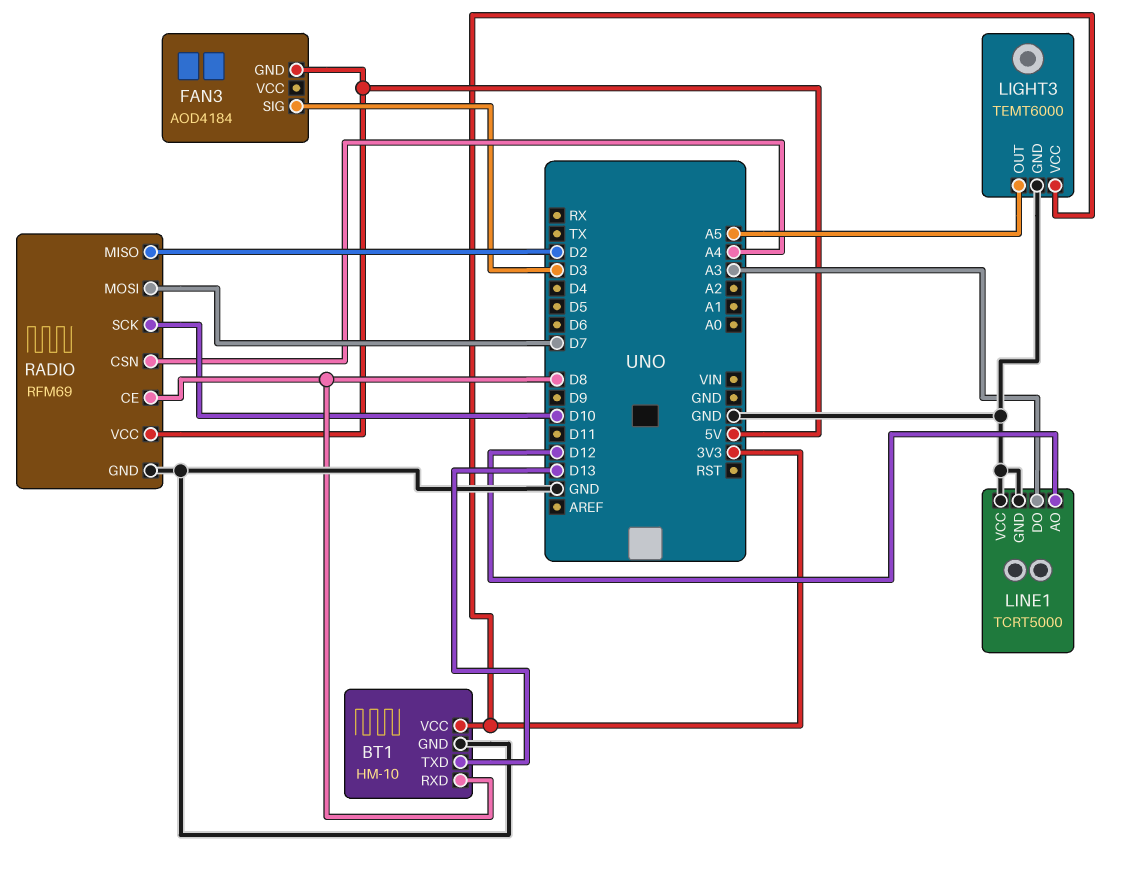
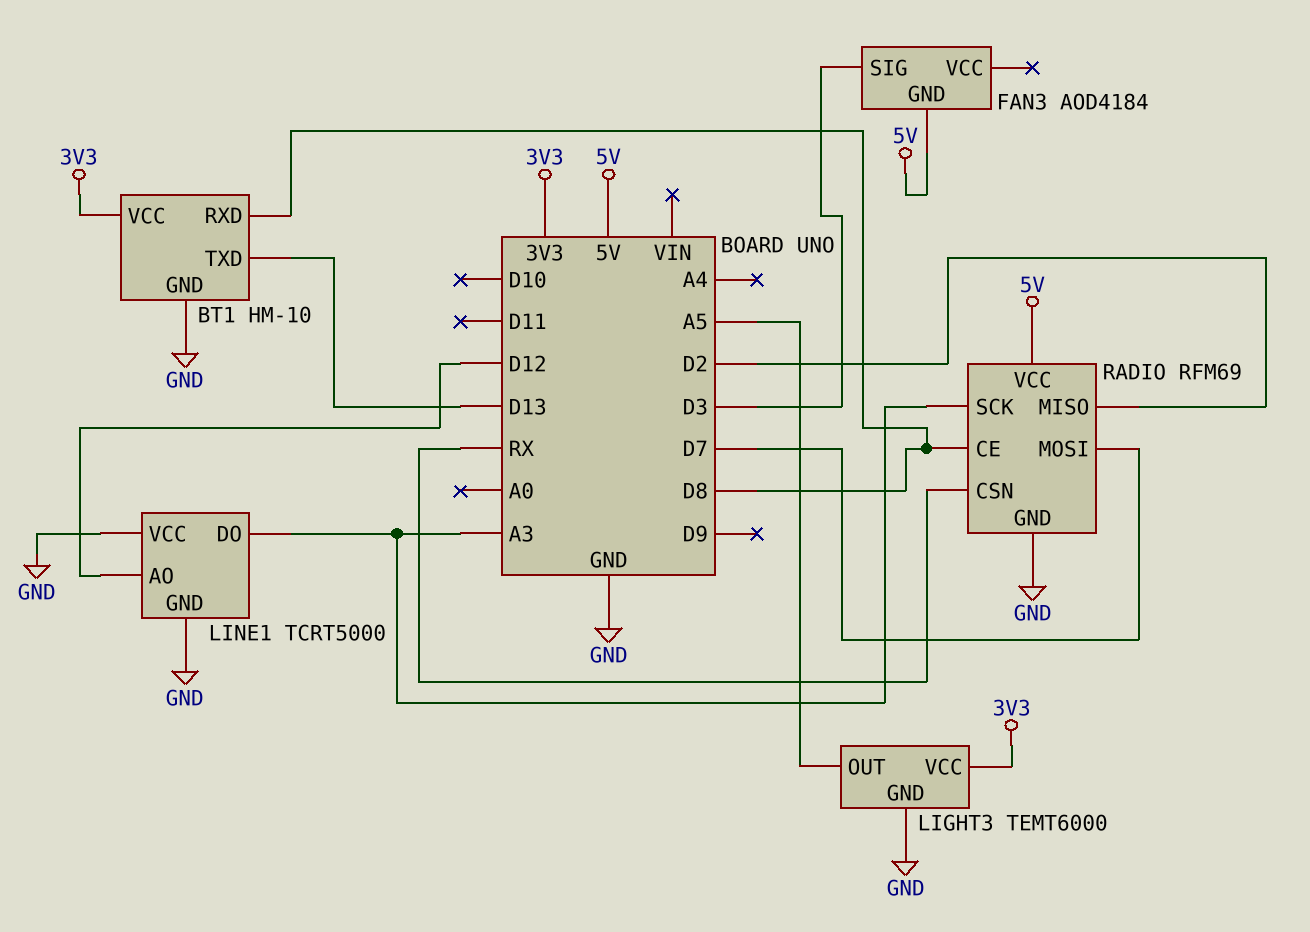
RADIO pin CSN: A4 -> RX
RADIO pin SCK: D10 -> A3

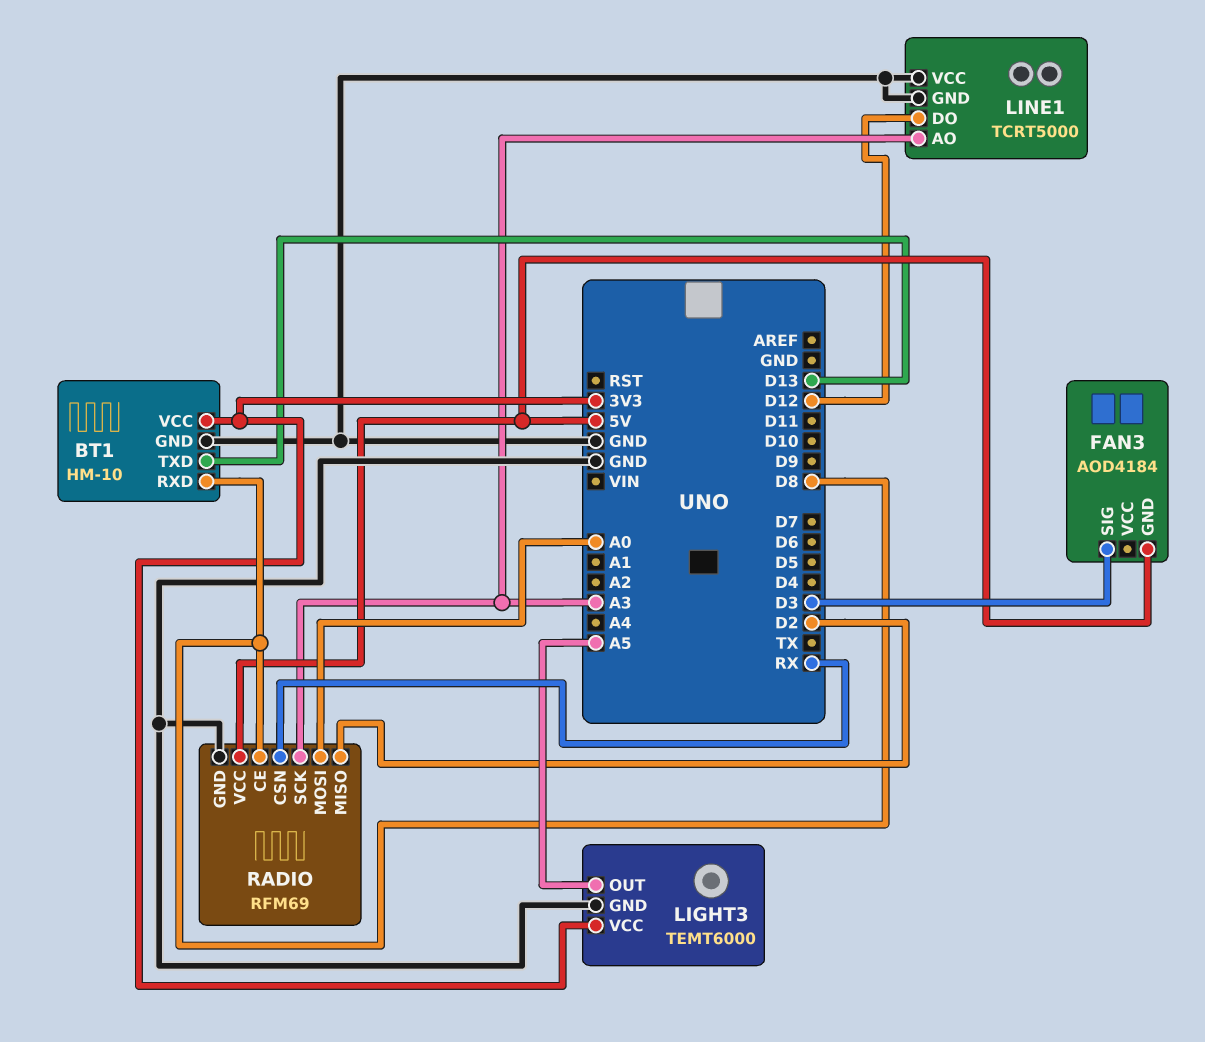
LINE1 pin AO: D12 -> A3
LINE1 pin DO: A3 -> D12
RADIO pin MOSI: D7 -> A0

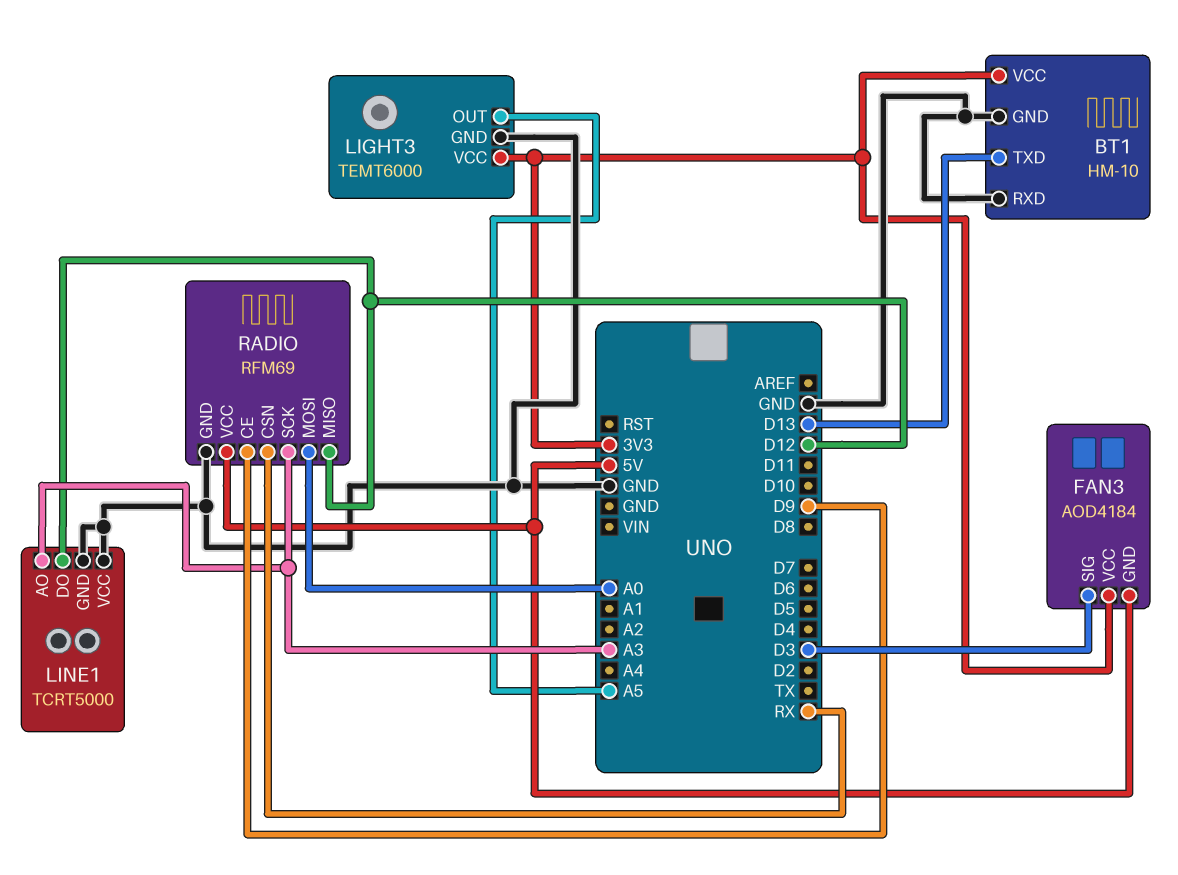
BT1 pin RXD: D8 -> GND
FAN3 pin VCC: none -> 3V3
RADIO pin CE: D8 -> D9
RADIO pin MISO: D2 -> D12

